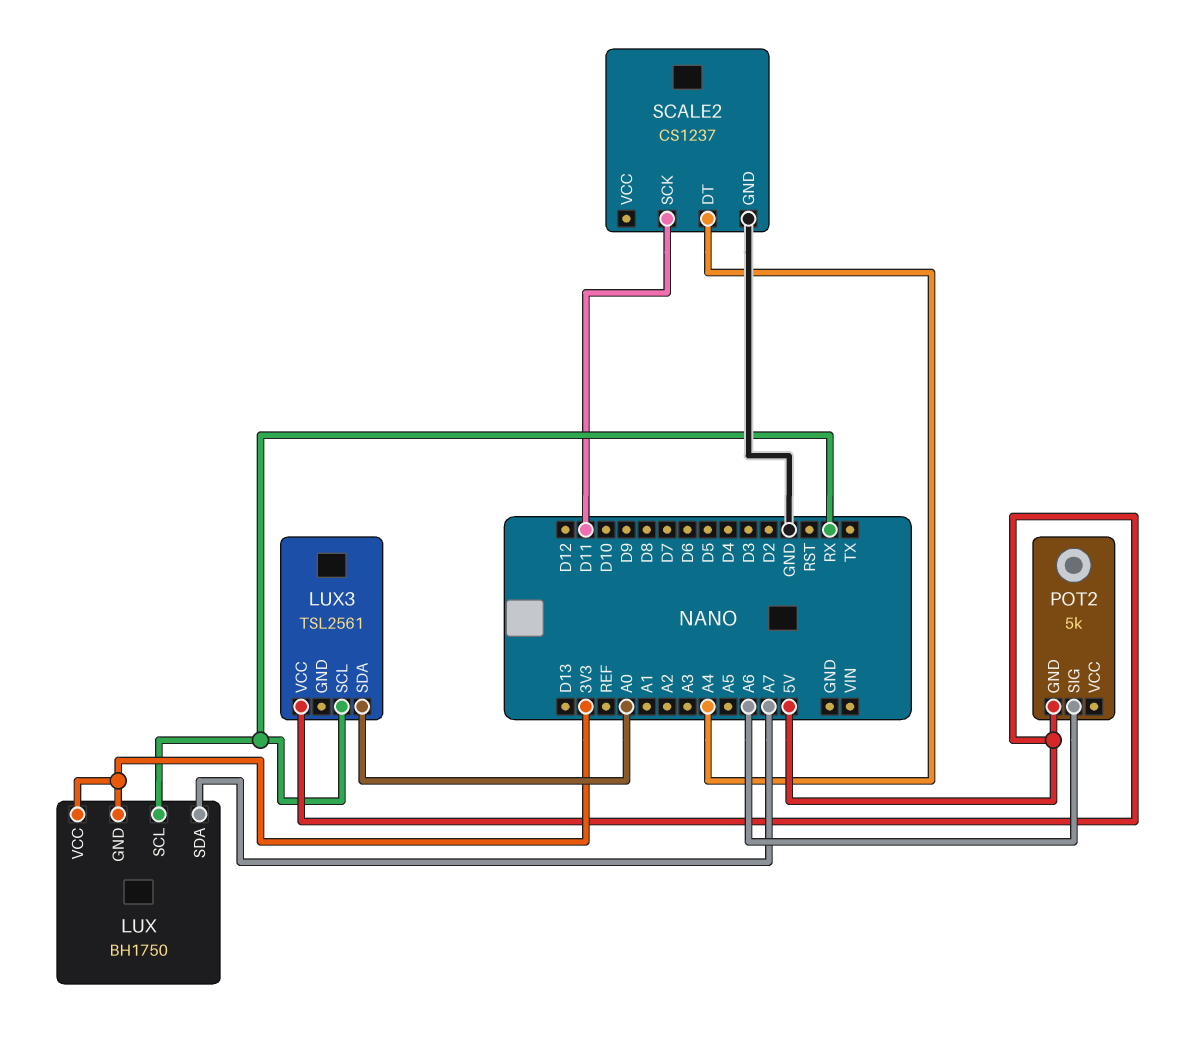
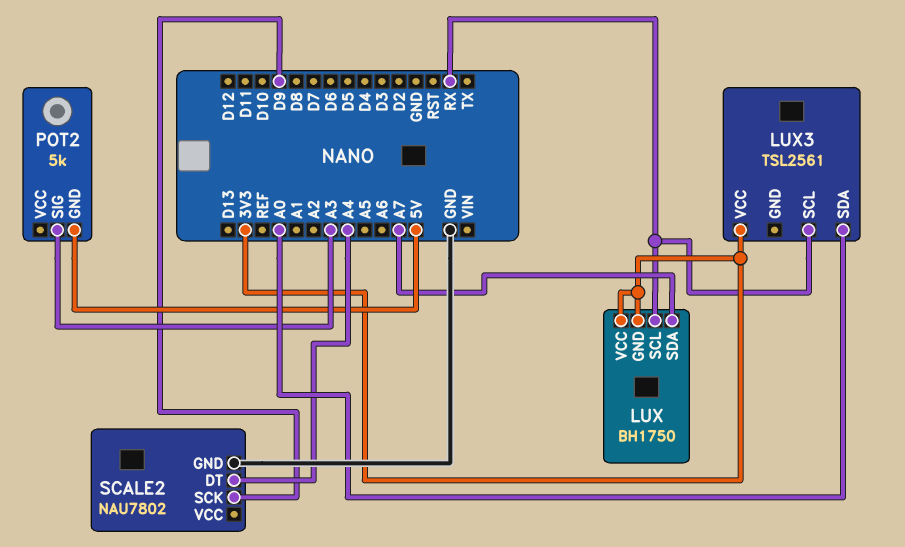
LUX3 pin VCC: 5V -> 3V3
POT2 pin SIG: A6 -> A3
SCALE2: CS1237 -> NAU7802
SCALE2 pin SCK: D11 -> D9

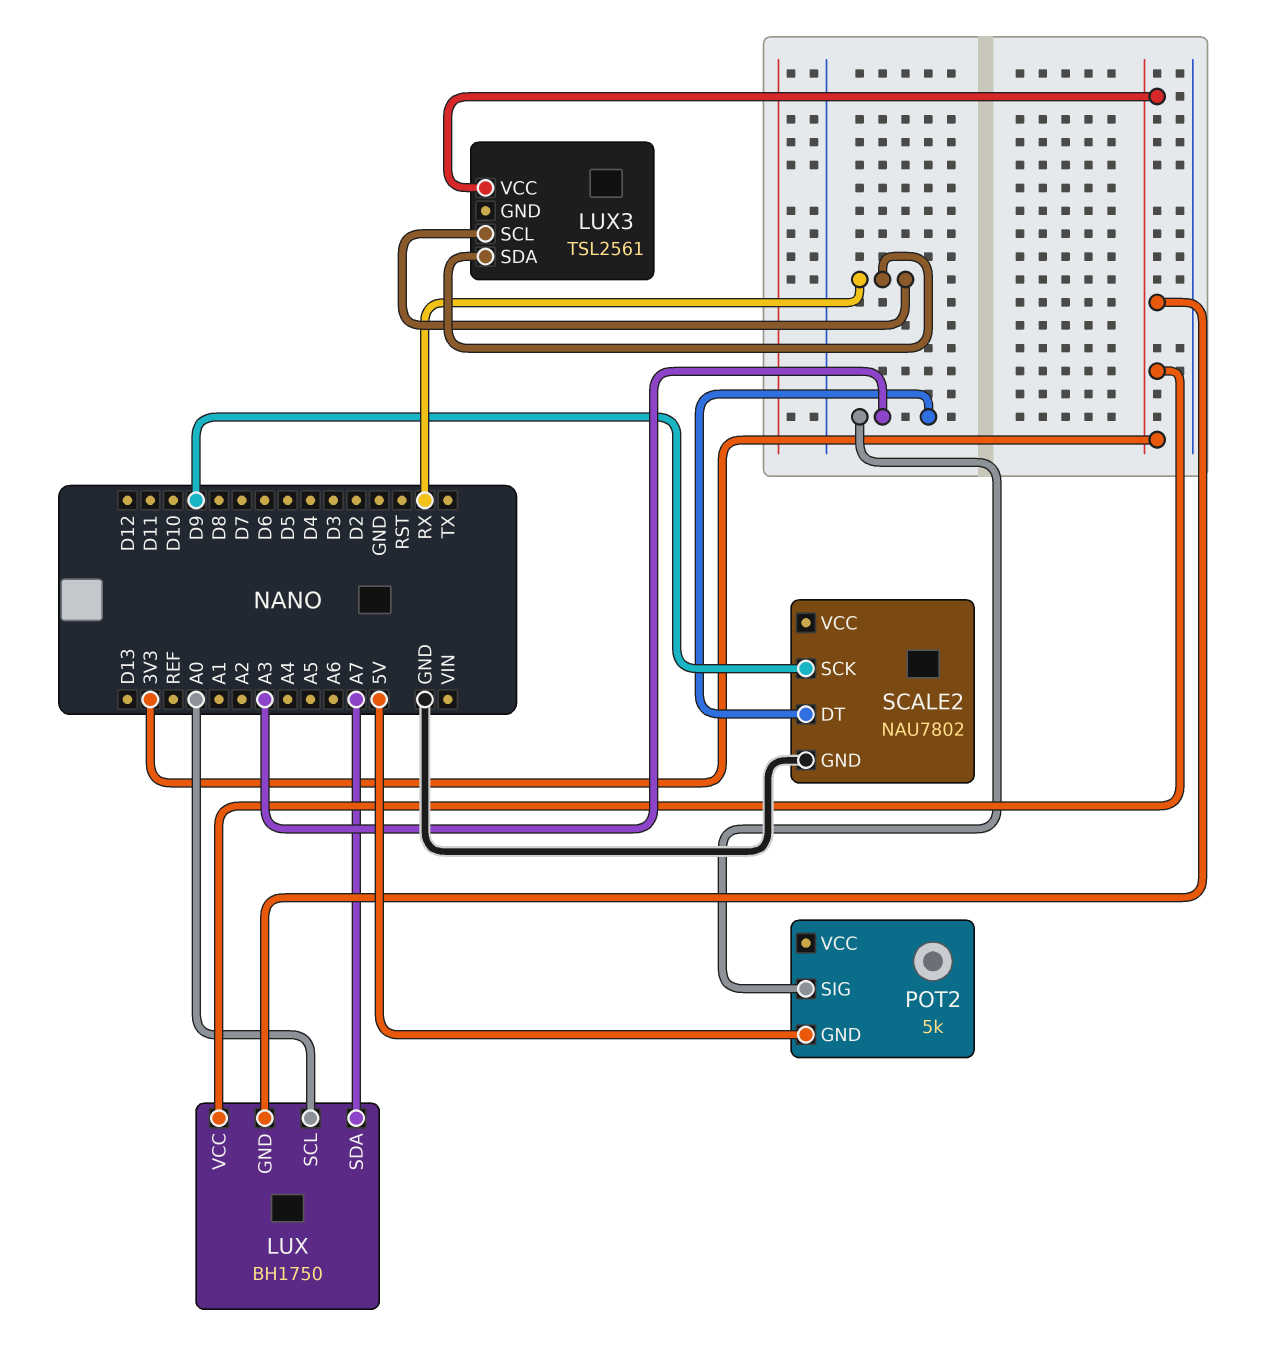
LUX pin SCL: RX -> A0
LUX3 pin SDA: A0 -> RX
SCALE2 pin DT: A4 -> A3

